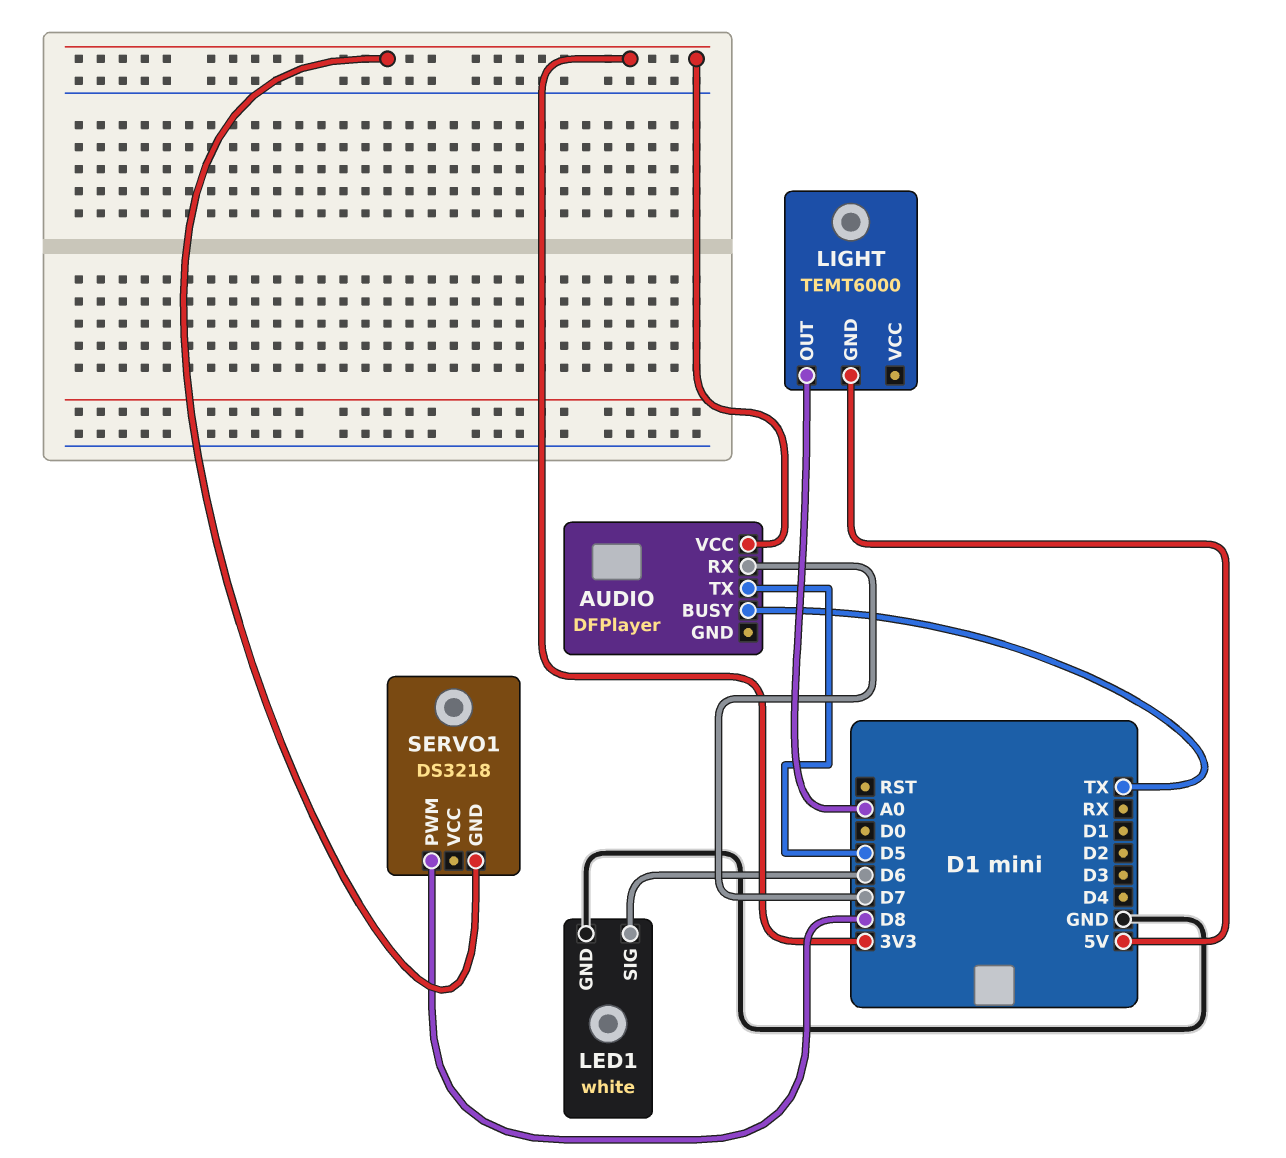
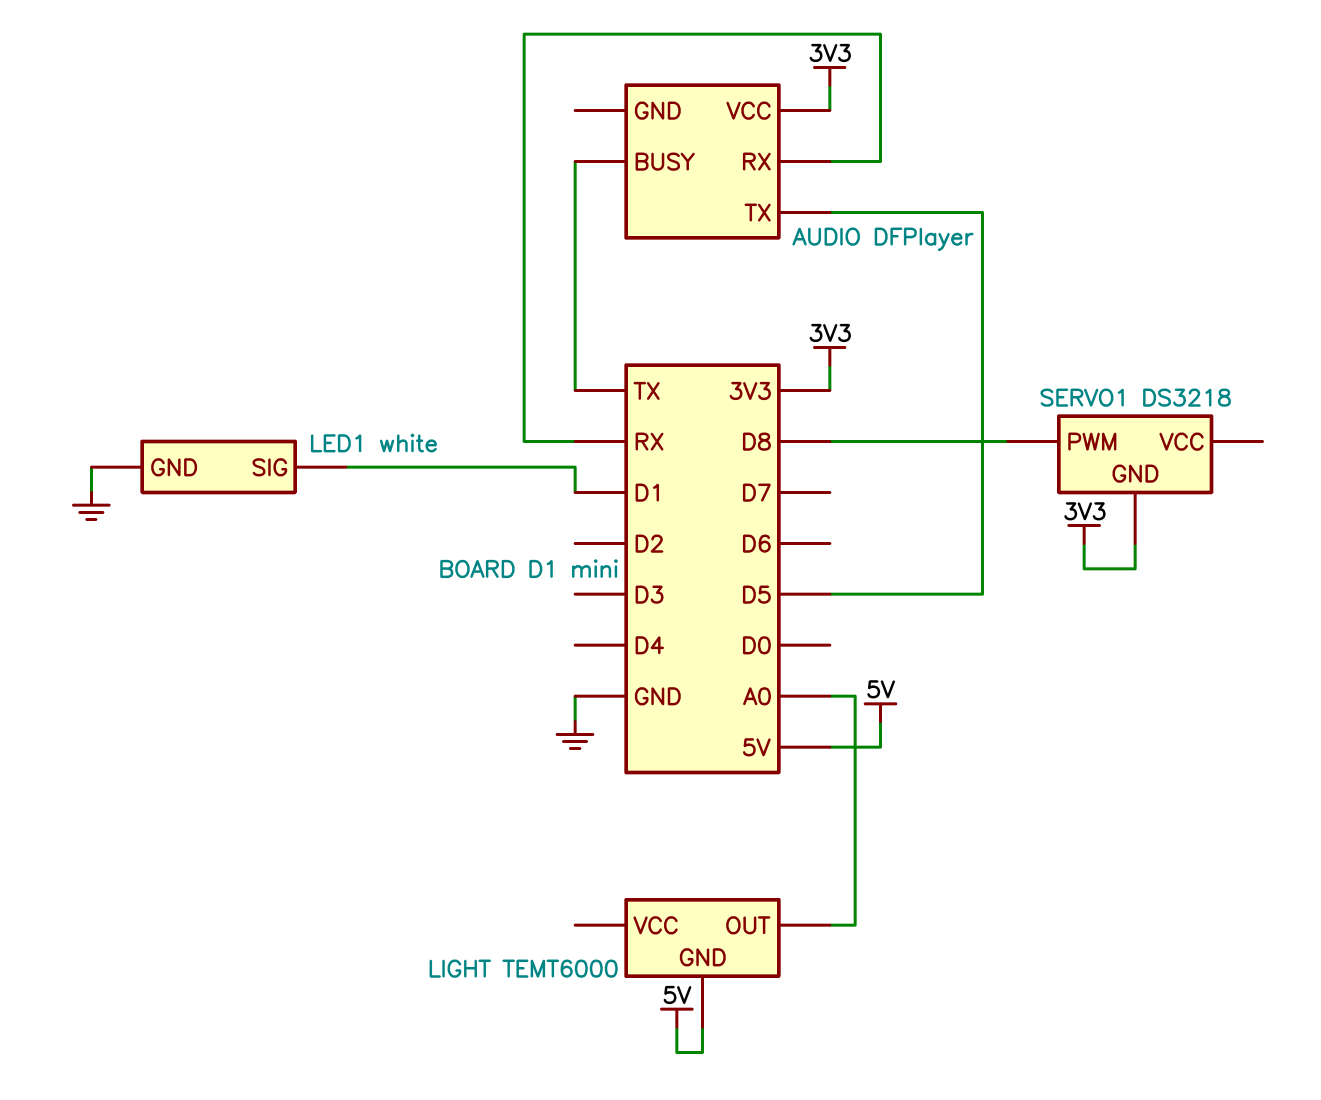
AUDIO pin RX: D7 -> RX
LED1 pin SIG: D6 -> D1

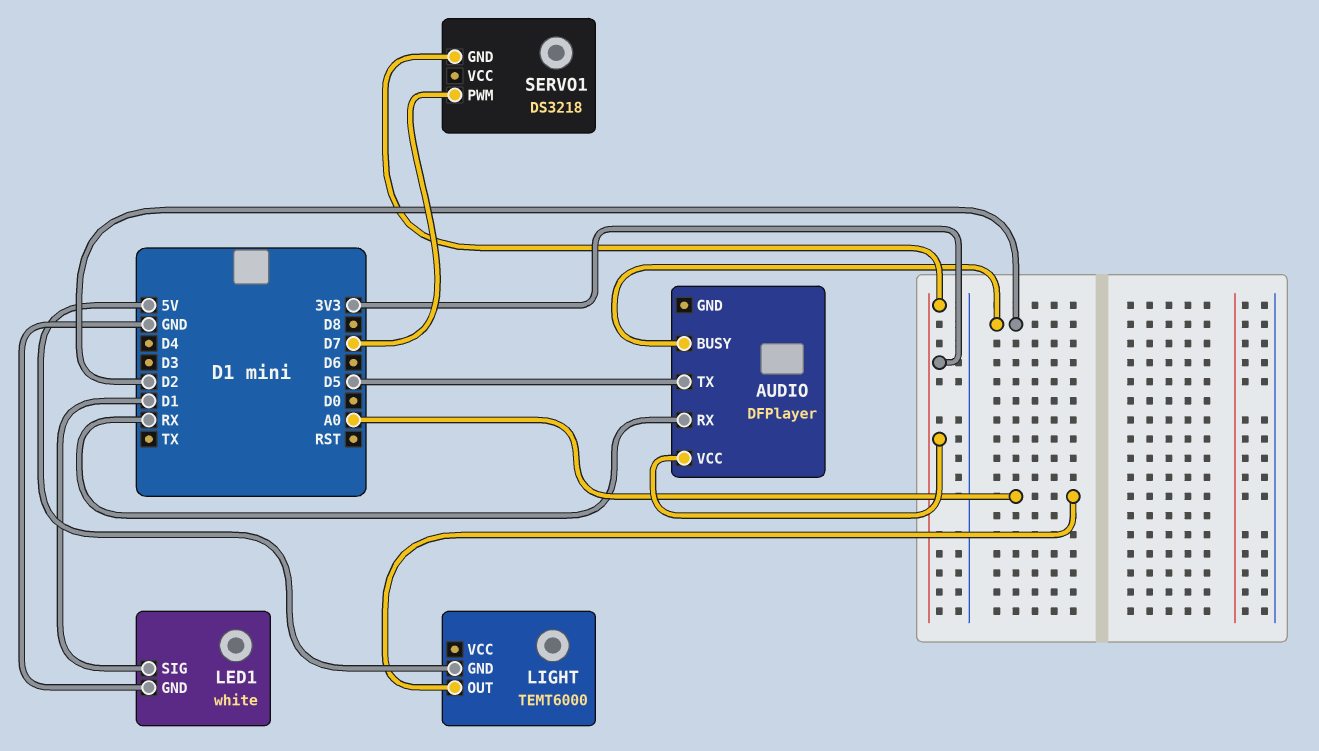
AUDIO pin BUSY: TX -> D2
SERVO1 pin PWM: D8 -> D7

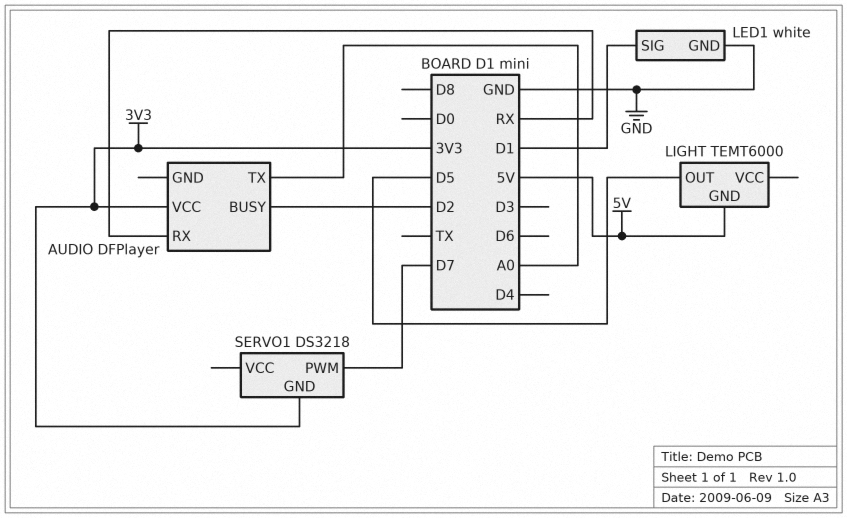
AUDIO pin TX: D5 -> A0
LIGHT pin OUT: A0 -> D5

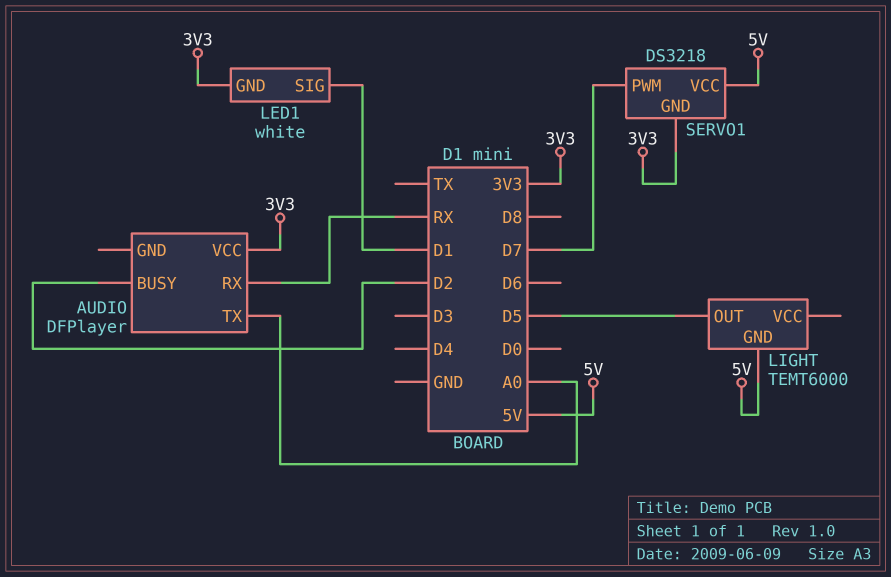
LED1 pin GND: GND -> 3V3
SERVO1 pin VCC: none -> 5V

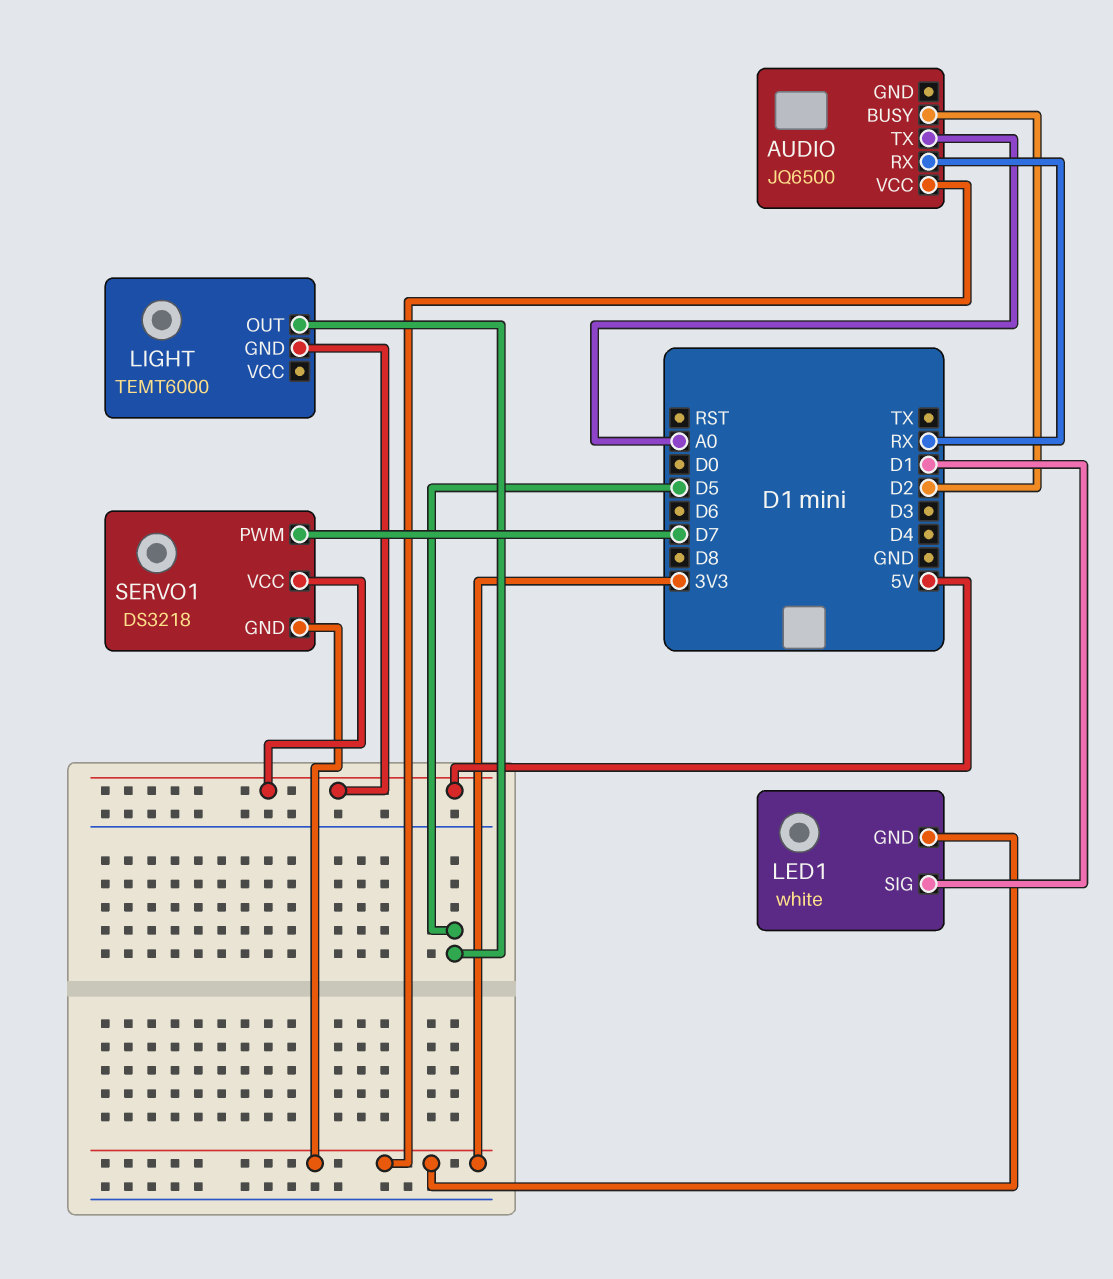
AUDIO: DFPlayer -> JQ6500

